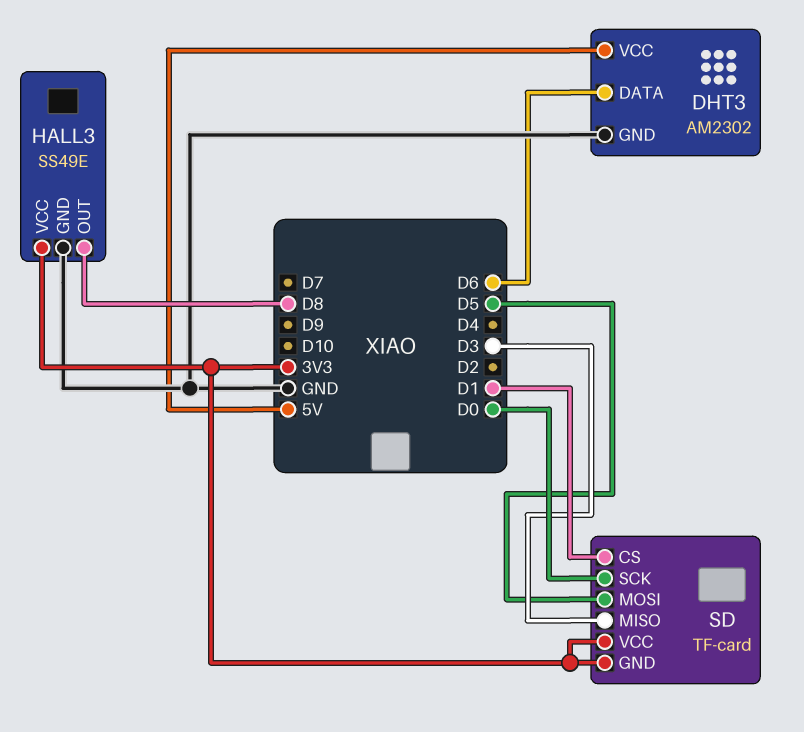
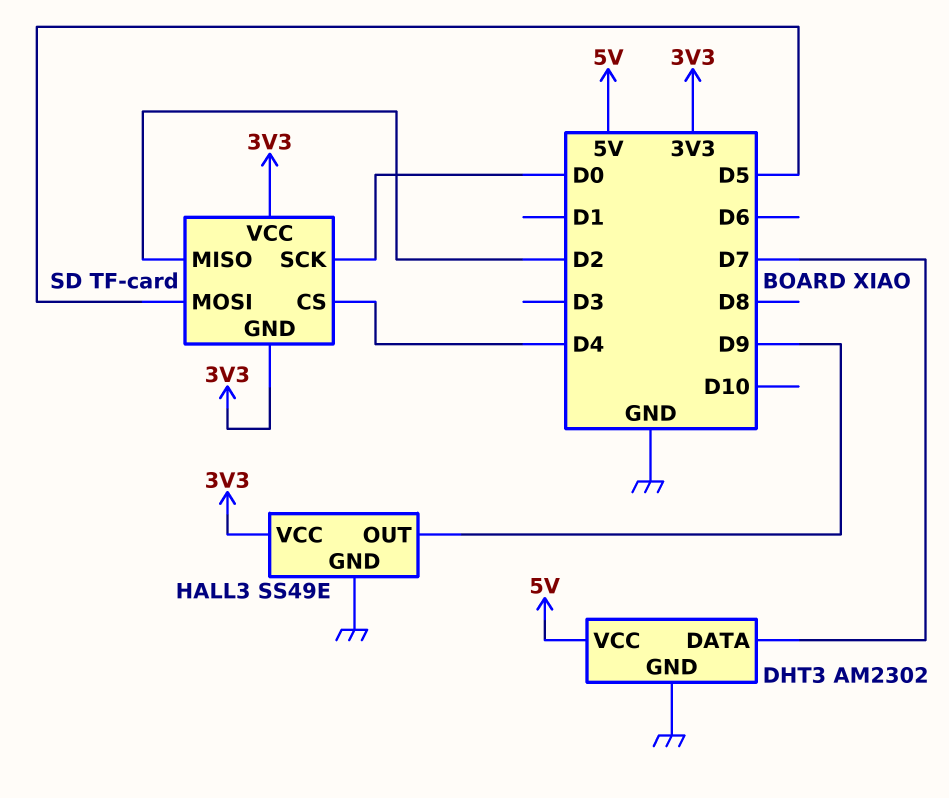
DHT3 pin DATA: D6 -> D7
HALL3 pin OUT: D8 -> D9
SD pin CS: D1 -> D4
SD pin MISO: D3 -> D2

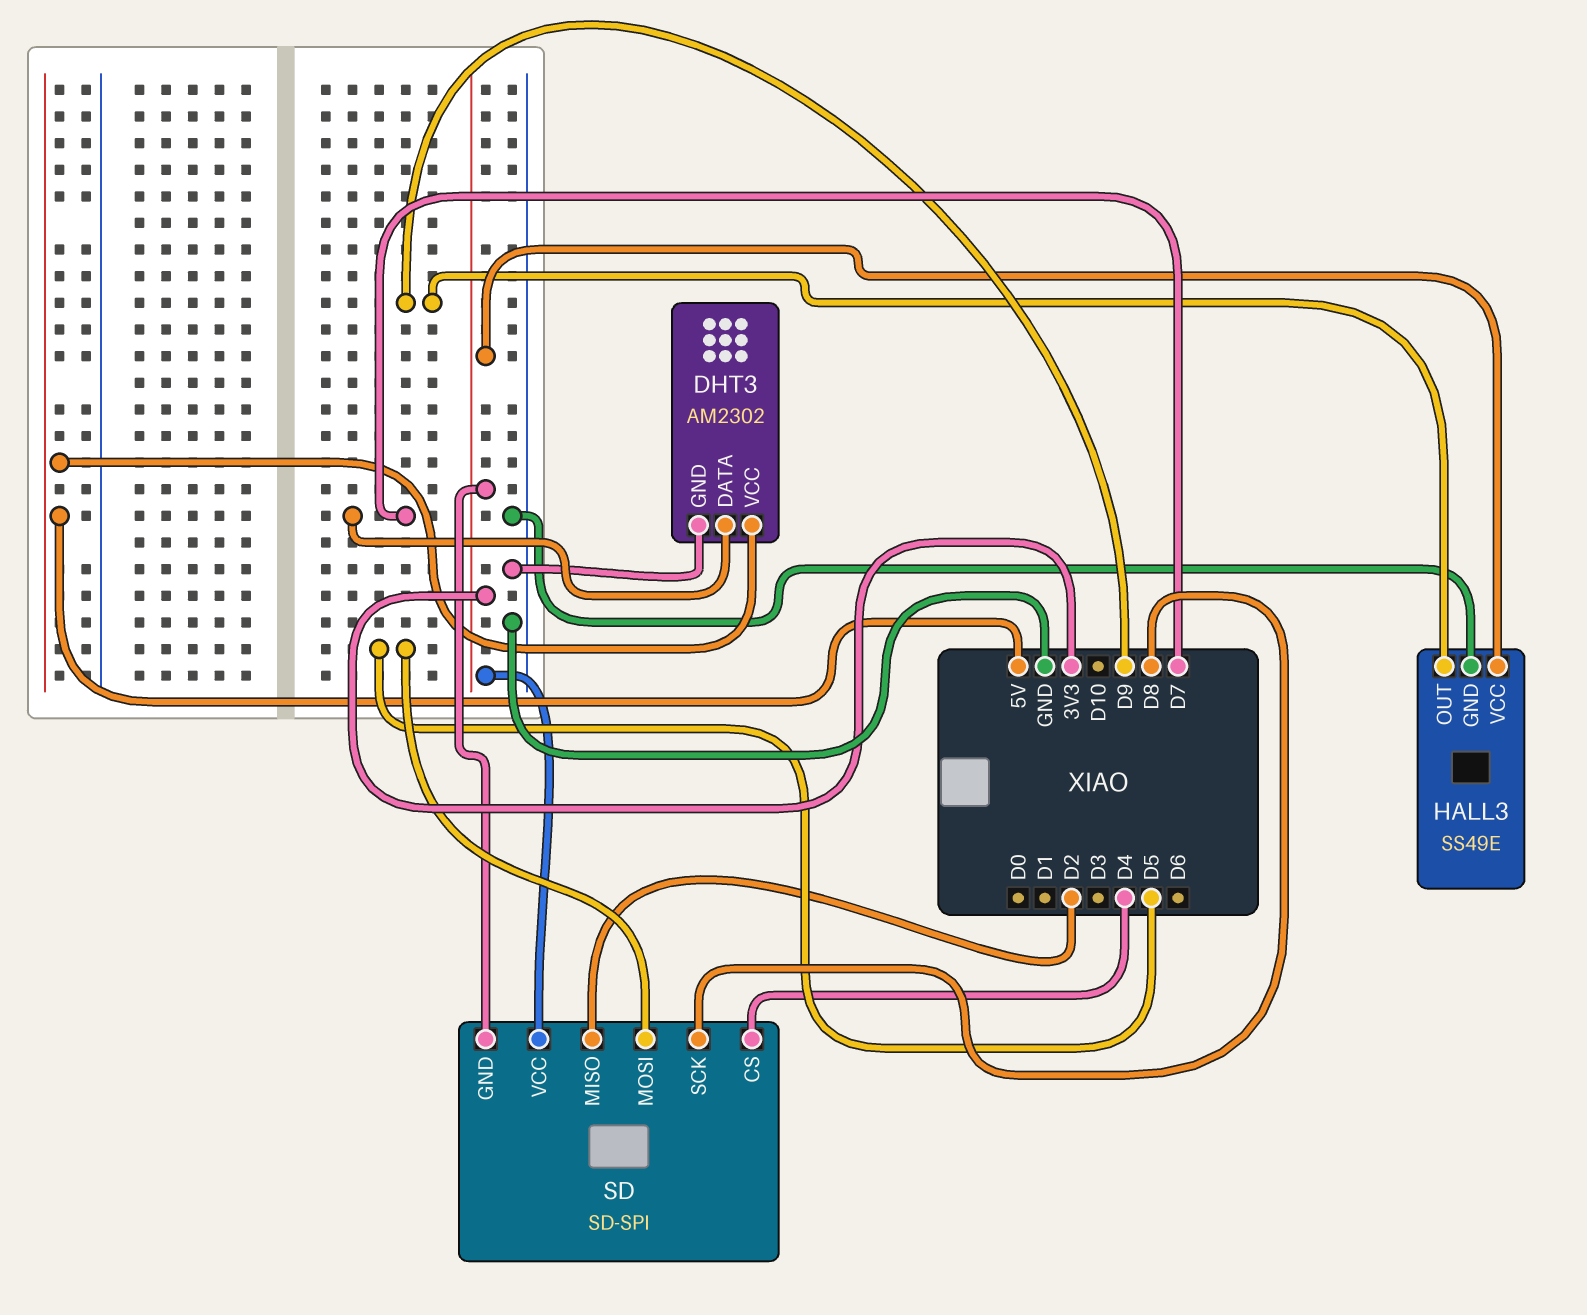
SD: TF-card -> SD-SPI
SD pin SCK: D0 -> D8

